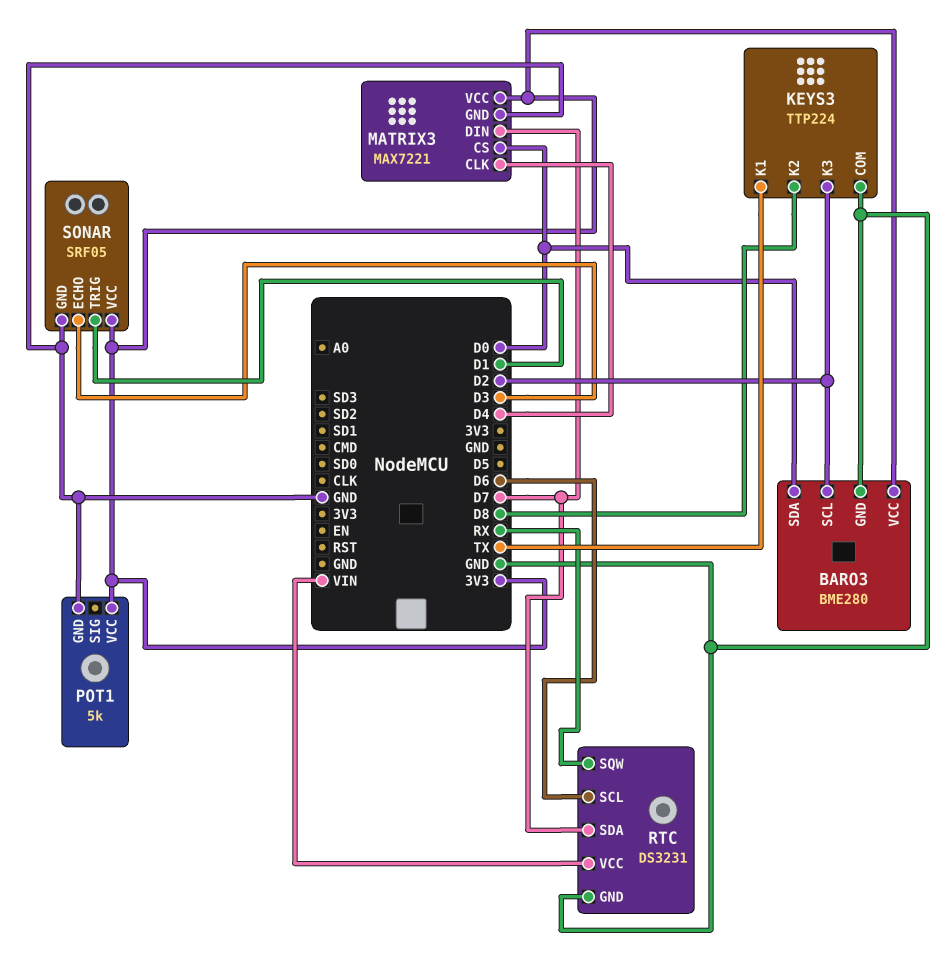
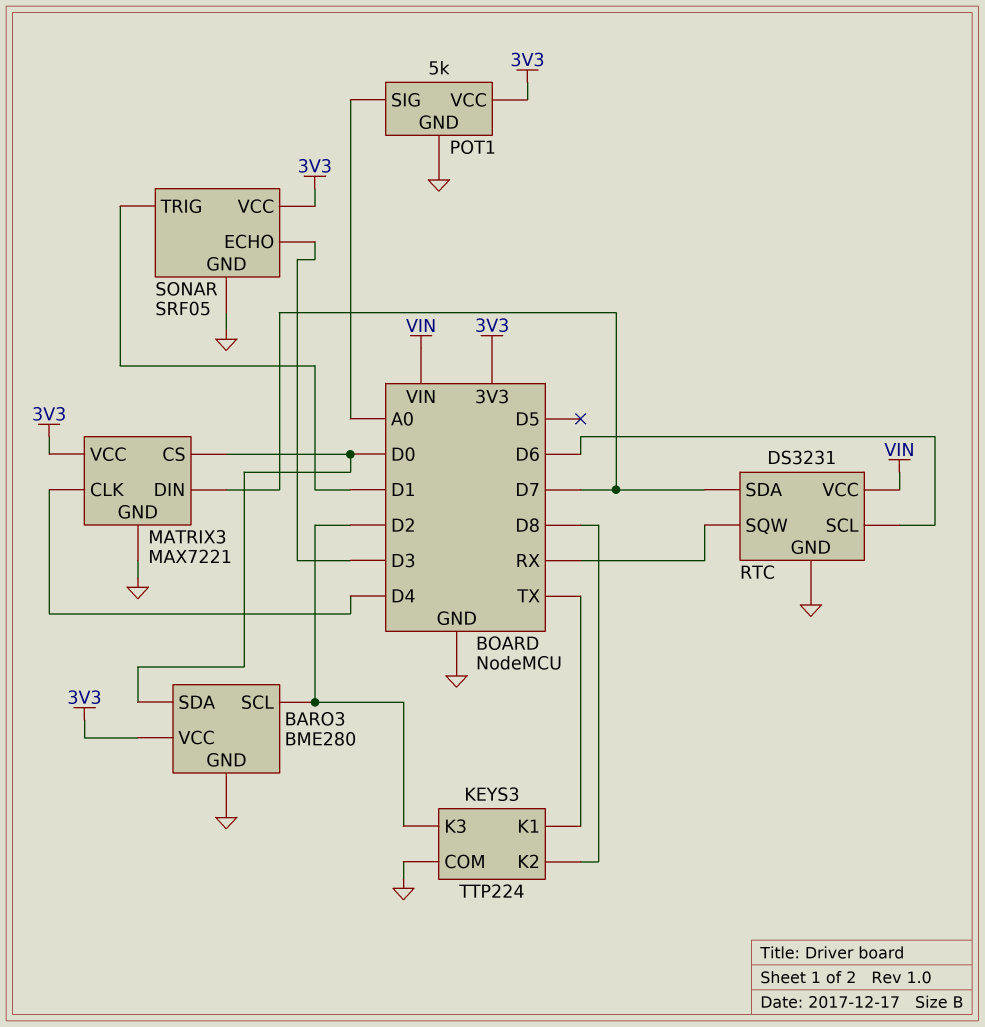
POT1 pin SIG: none -> A0

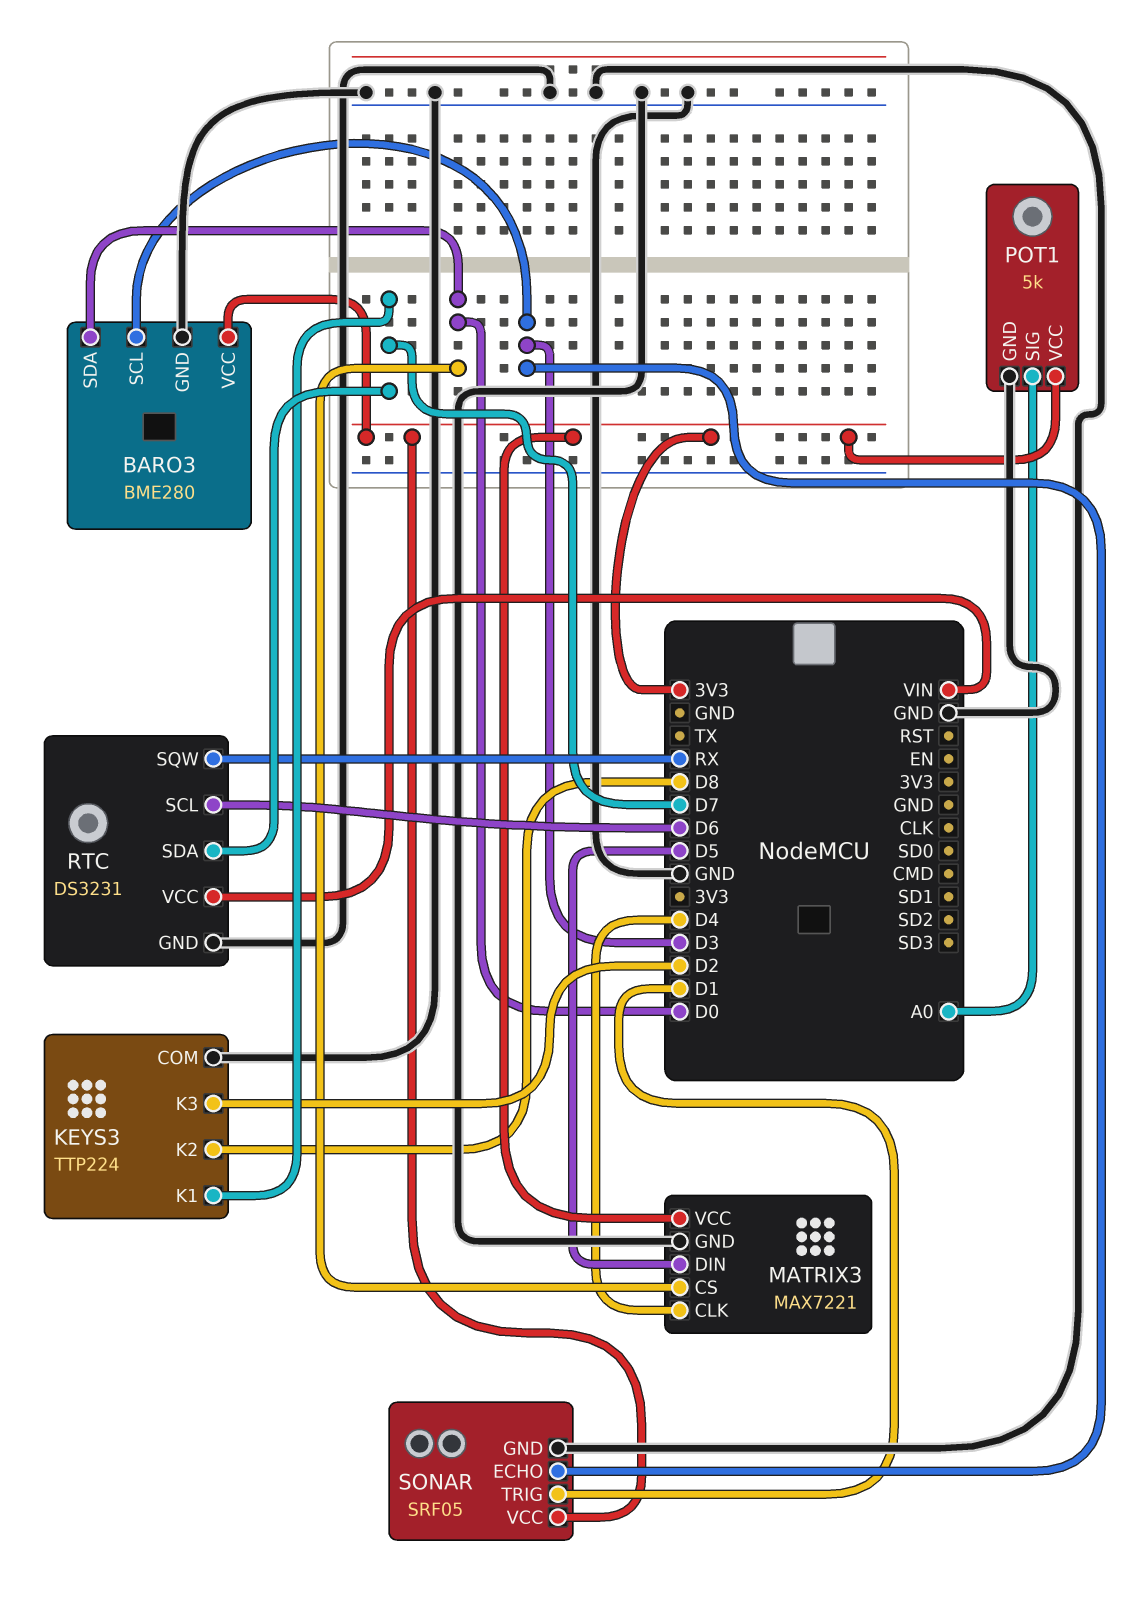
BARO3 pin SCL: D2 -> D3
KEYS3 pin K1: TX -> D7
MATRIX3 pin DIN: D7 -> D5

